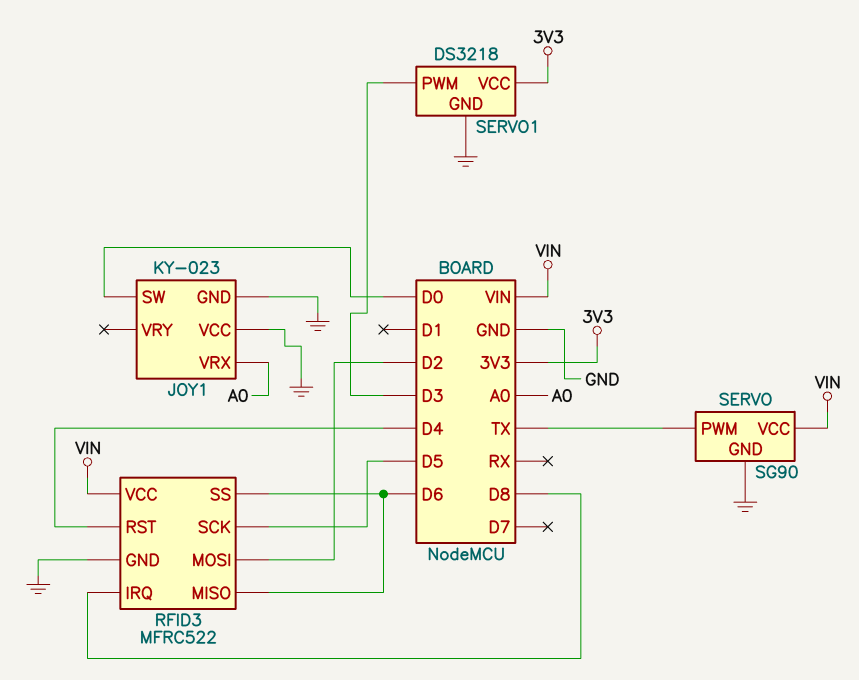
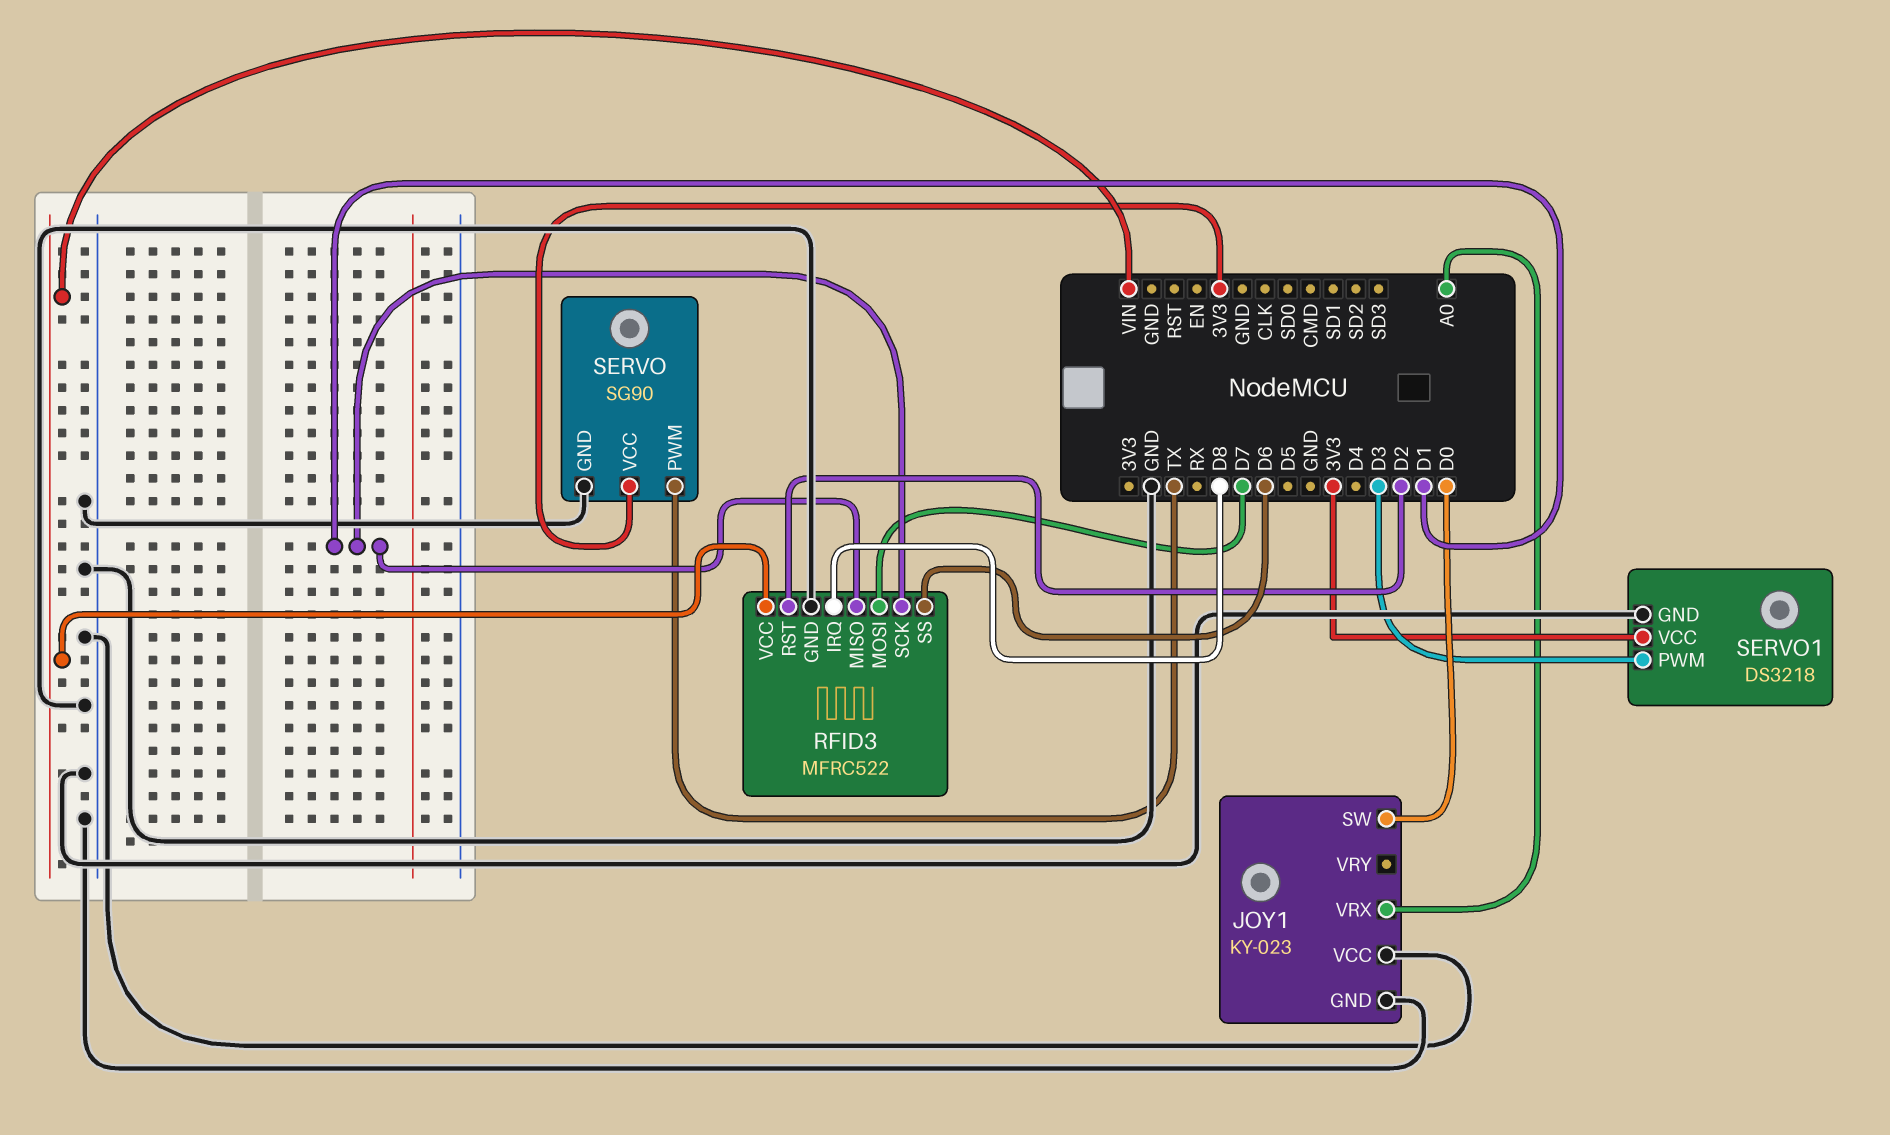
RFID3 pin MISO: D6 -> D1
RFID3 pin MOSI: D2 -> D7
RFID3 pin RST: D4 -> D2
RFID3 pin SCK: D5 -> D1
SERVO pin VCC: VIN -> 3V3

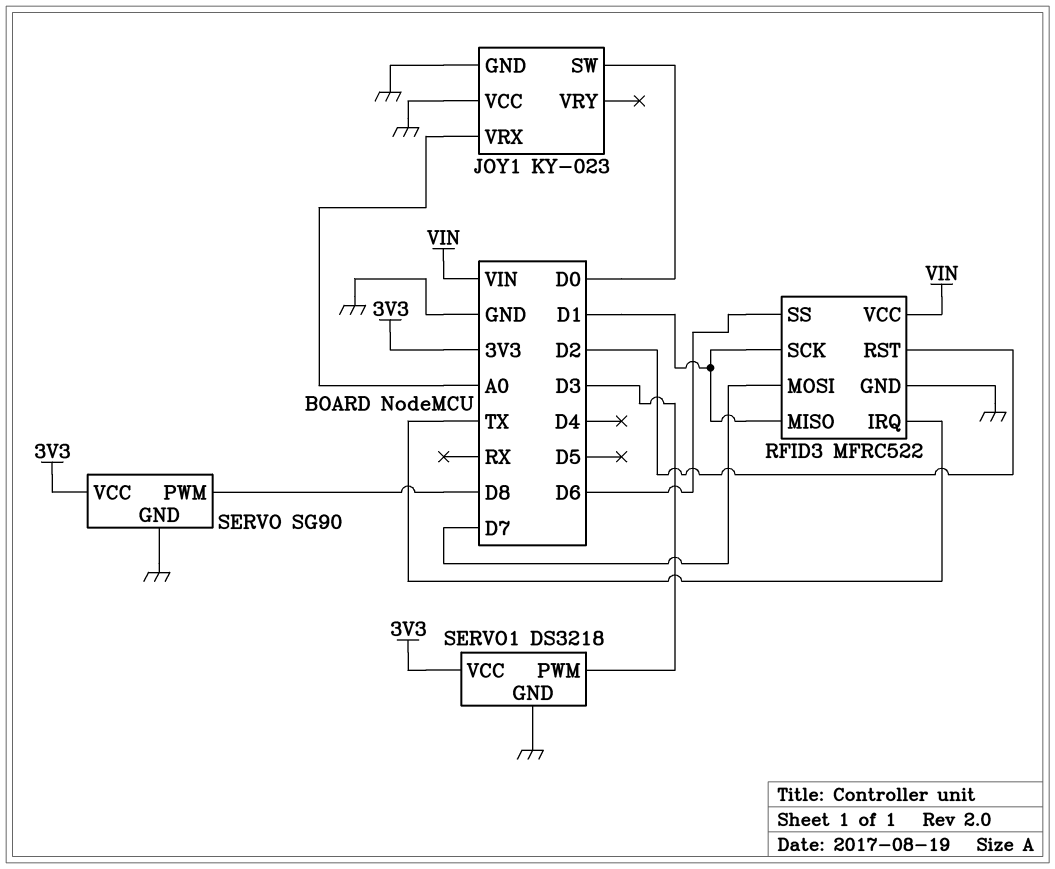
RFID3 pin IRQ: D8 -> TX
SERVO pin PWM: TX -> D8

